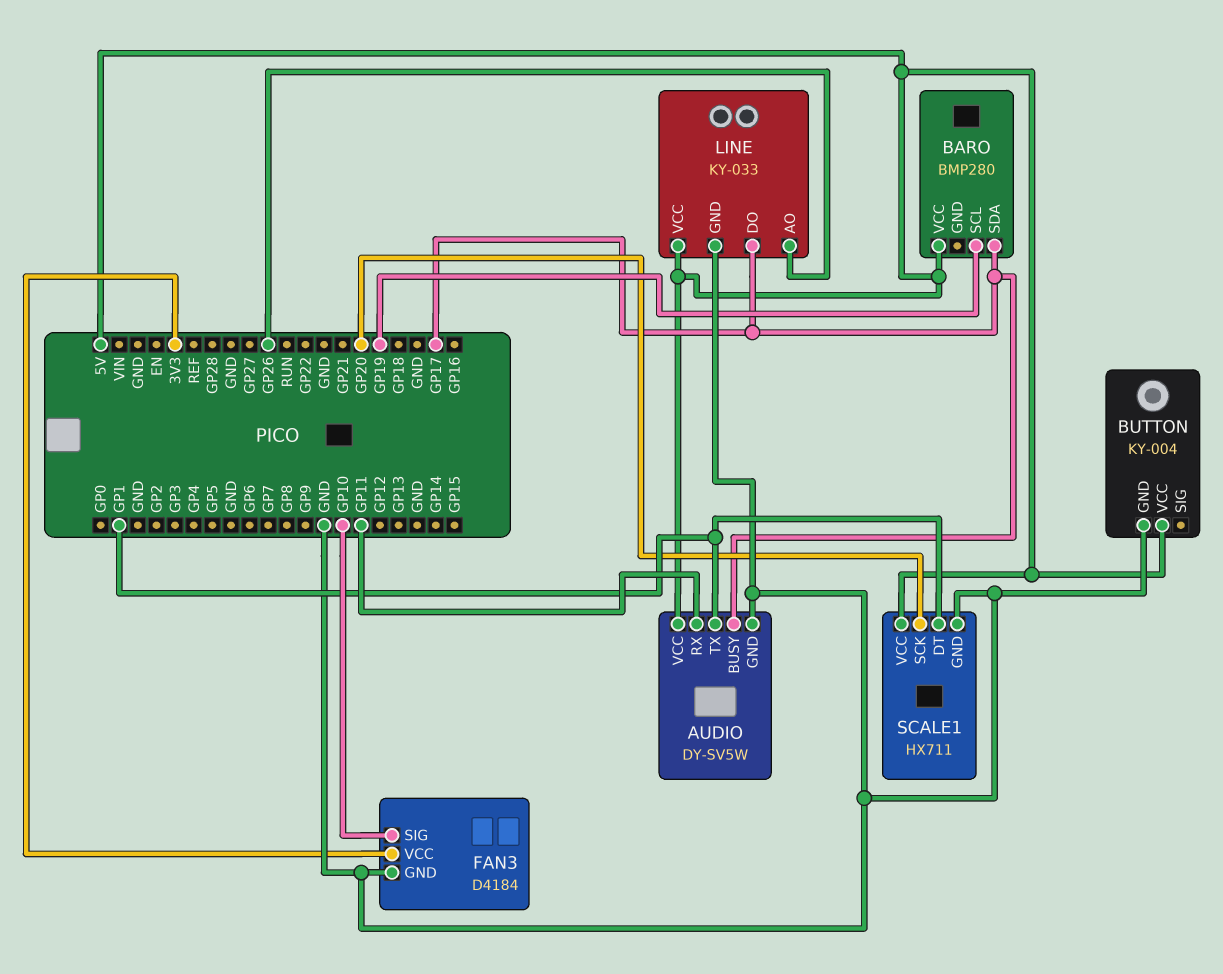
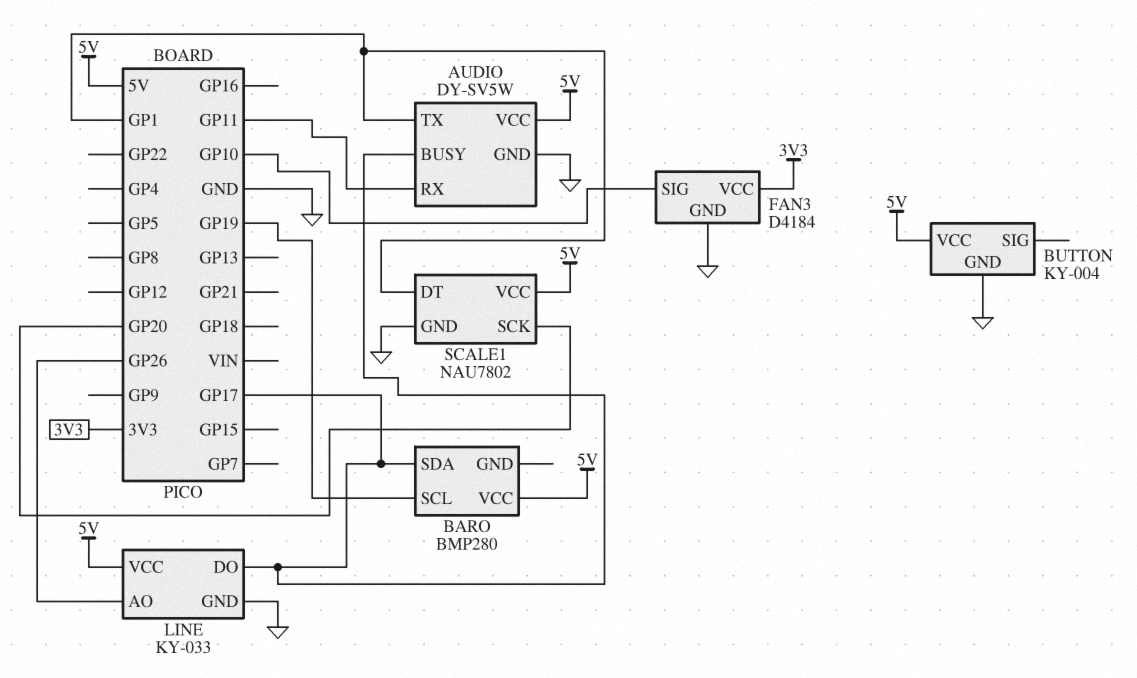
SCALE1: HX711 -> NAU7802

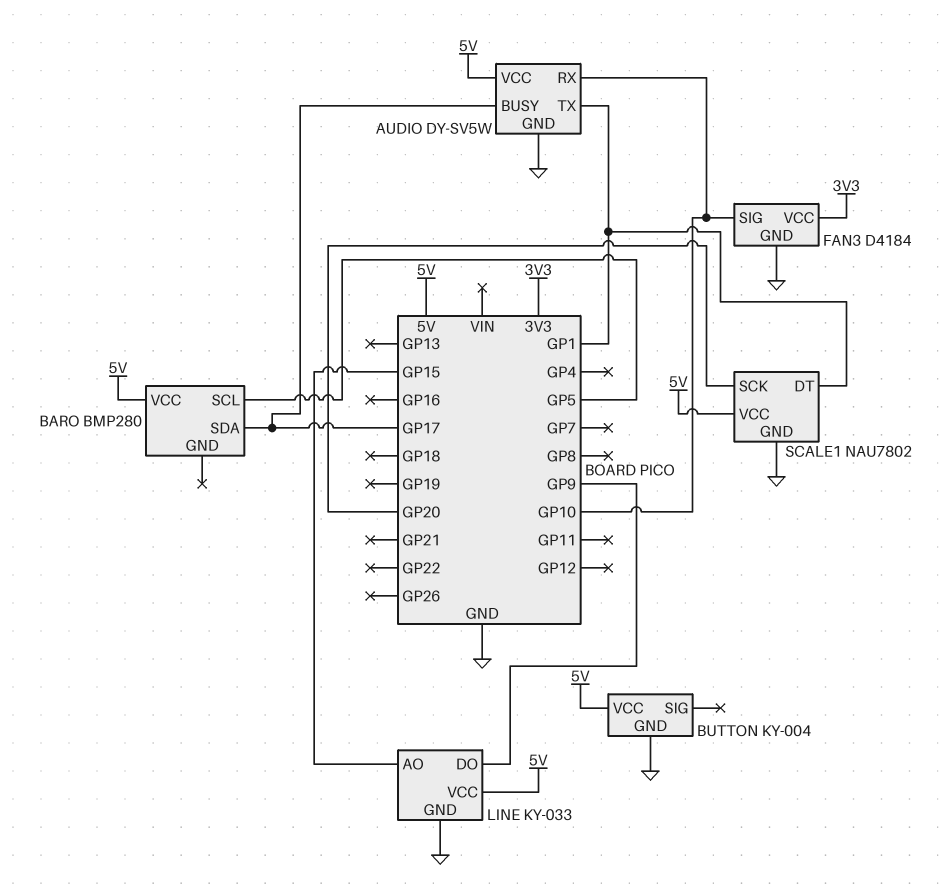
AUDIO pin RX: GP11 -> GP10
BARO pin SCL: GP19 -> GP5
LINE pin AO: GP26 -> GP15
LINE pin DO: GP17 -> GP9

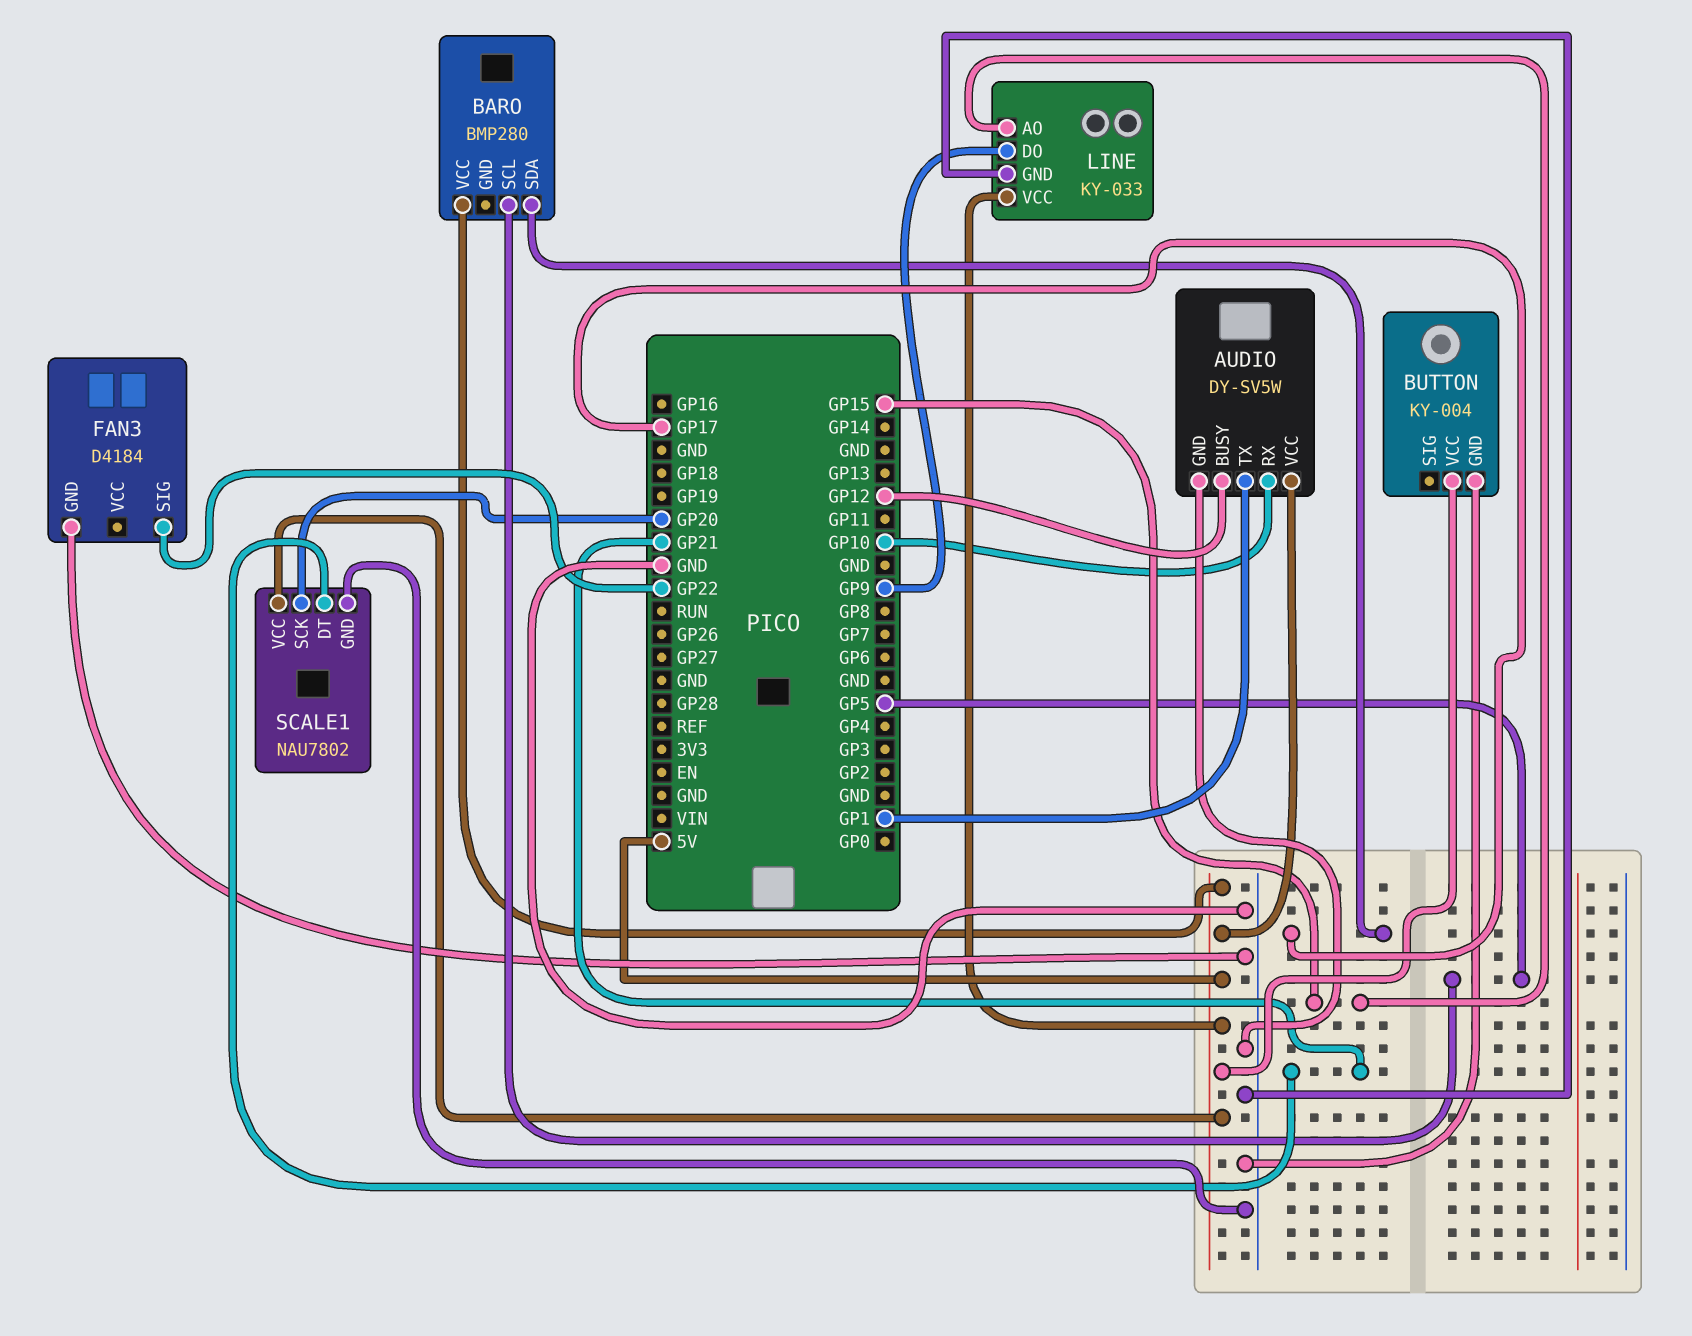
AUDIO pin BUSY: GP17 -> GP12
FAN3 pin SIG: GP10 -> GP22
FAN3 pin VCC: 3V3 -> none
SCALE1 pin DT: GP1 -> GP21

